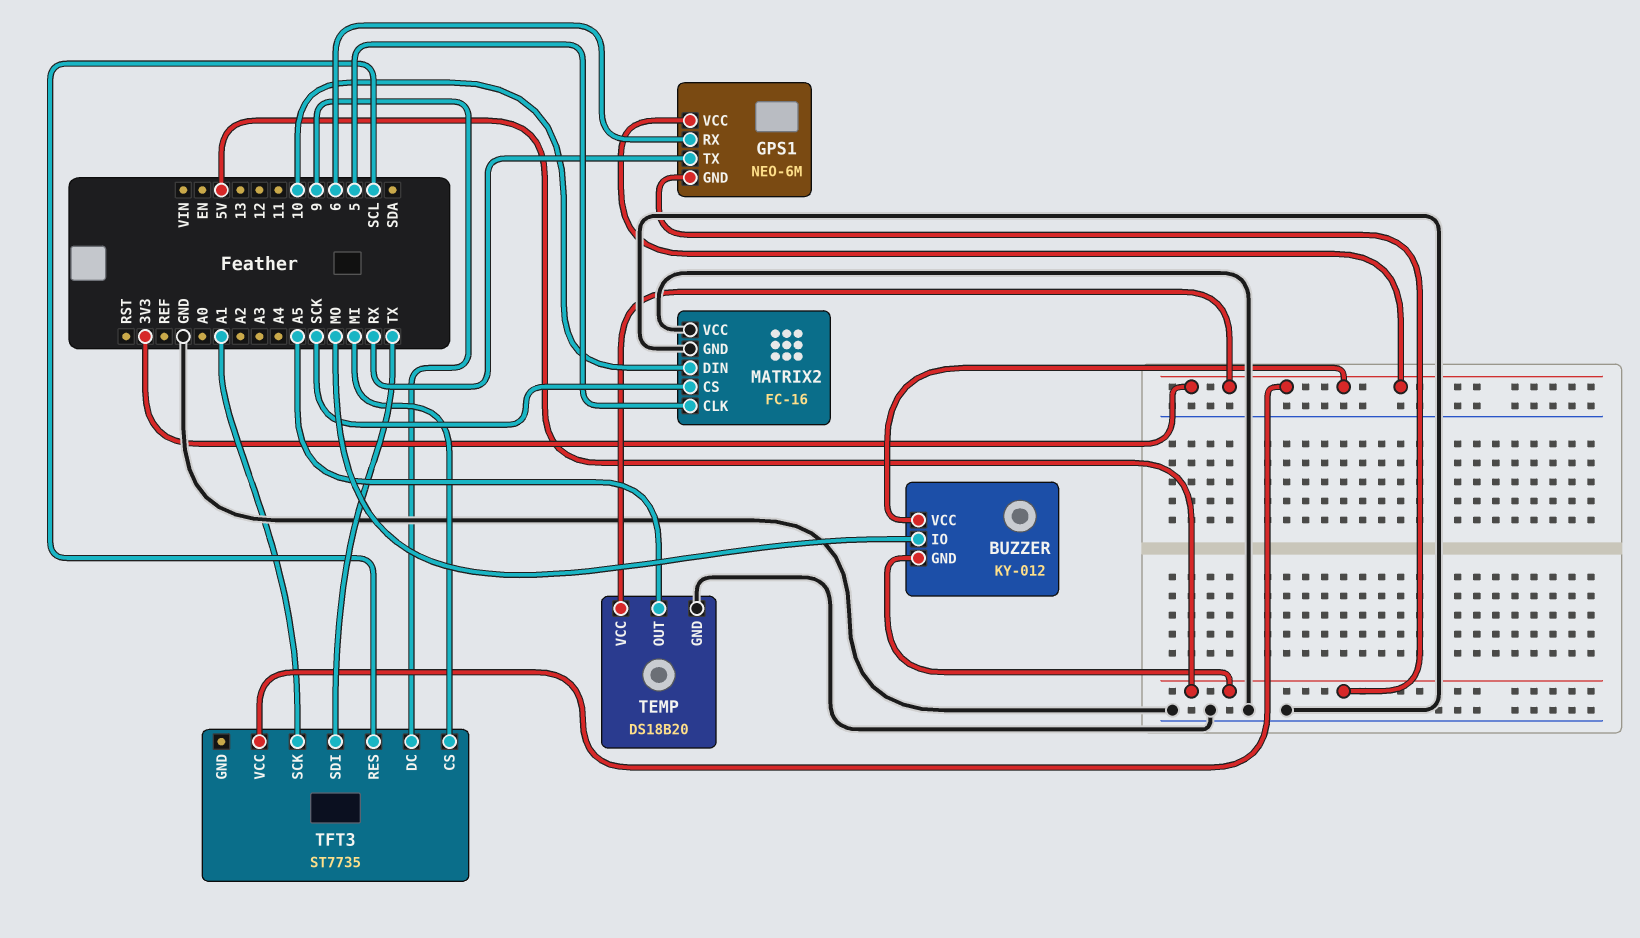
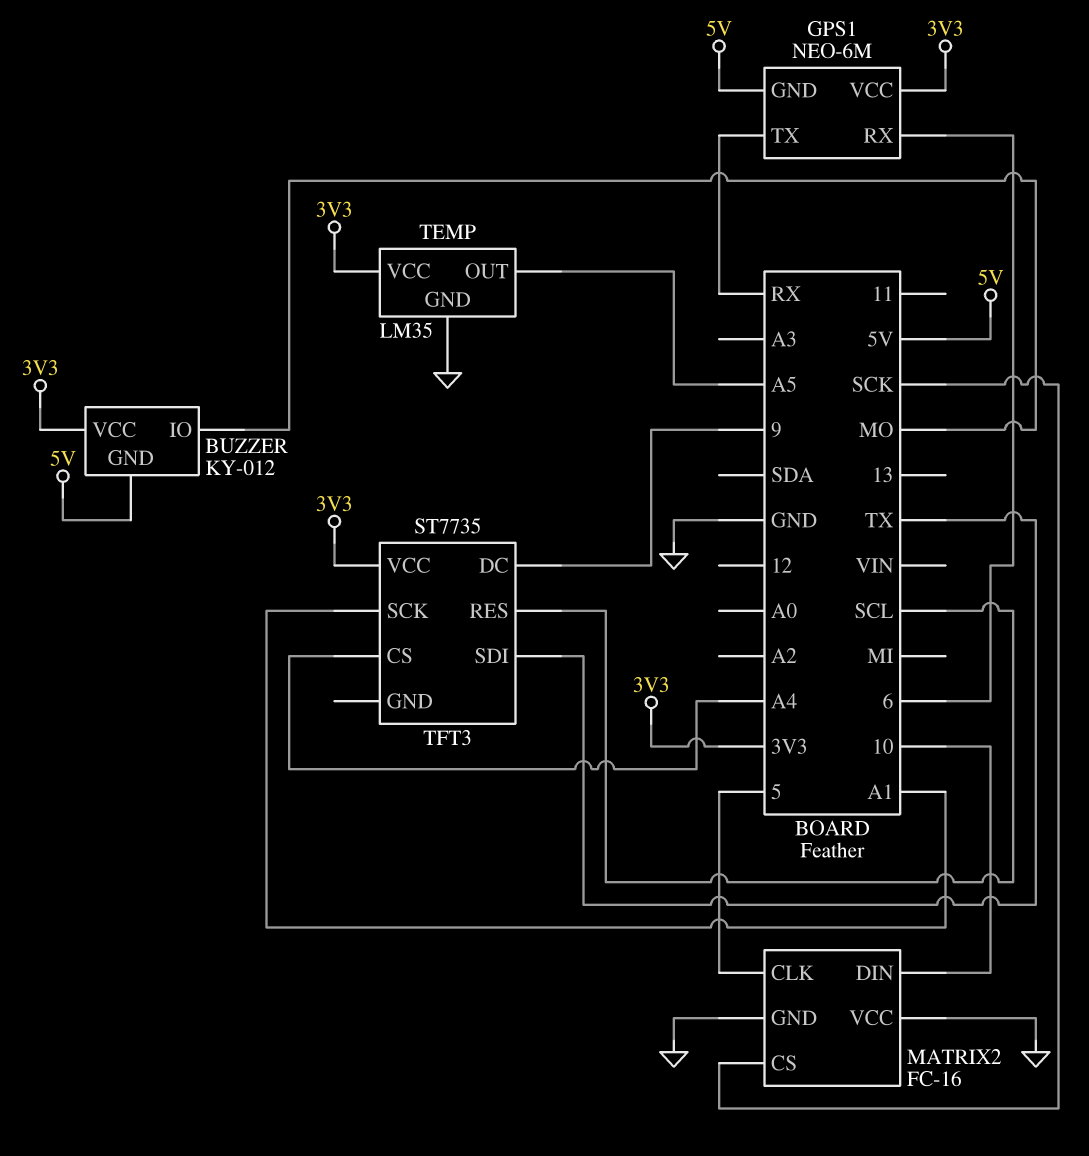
TEMP: DS18B20 -> LM35
TFT3 pin CS: MI -> A4

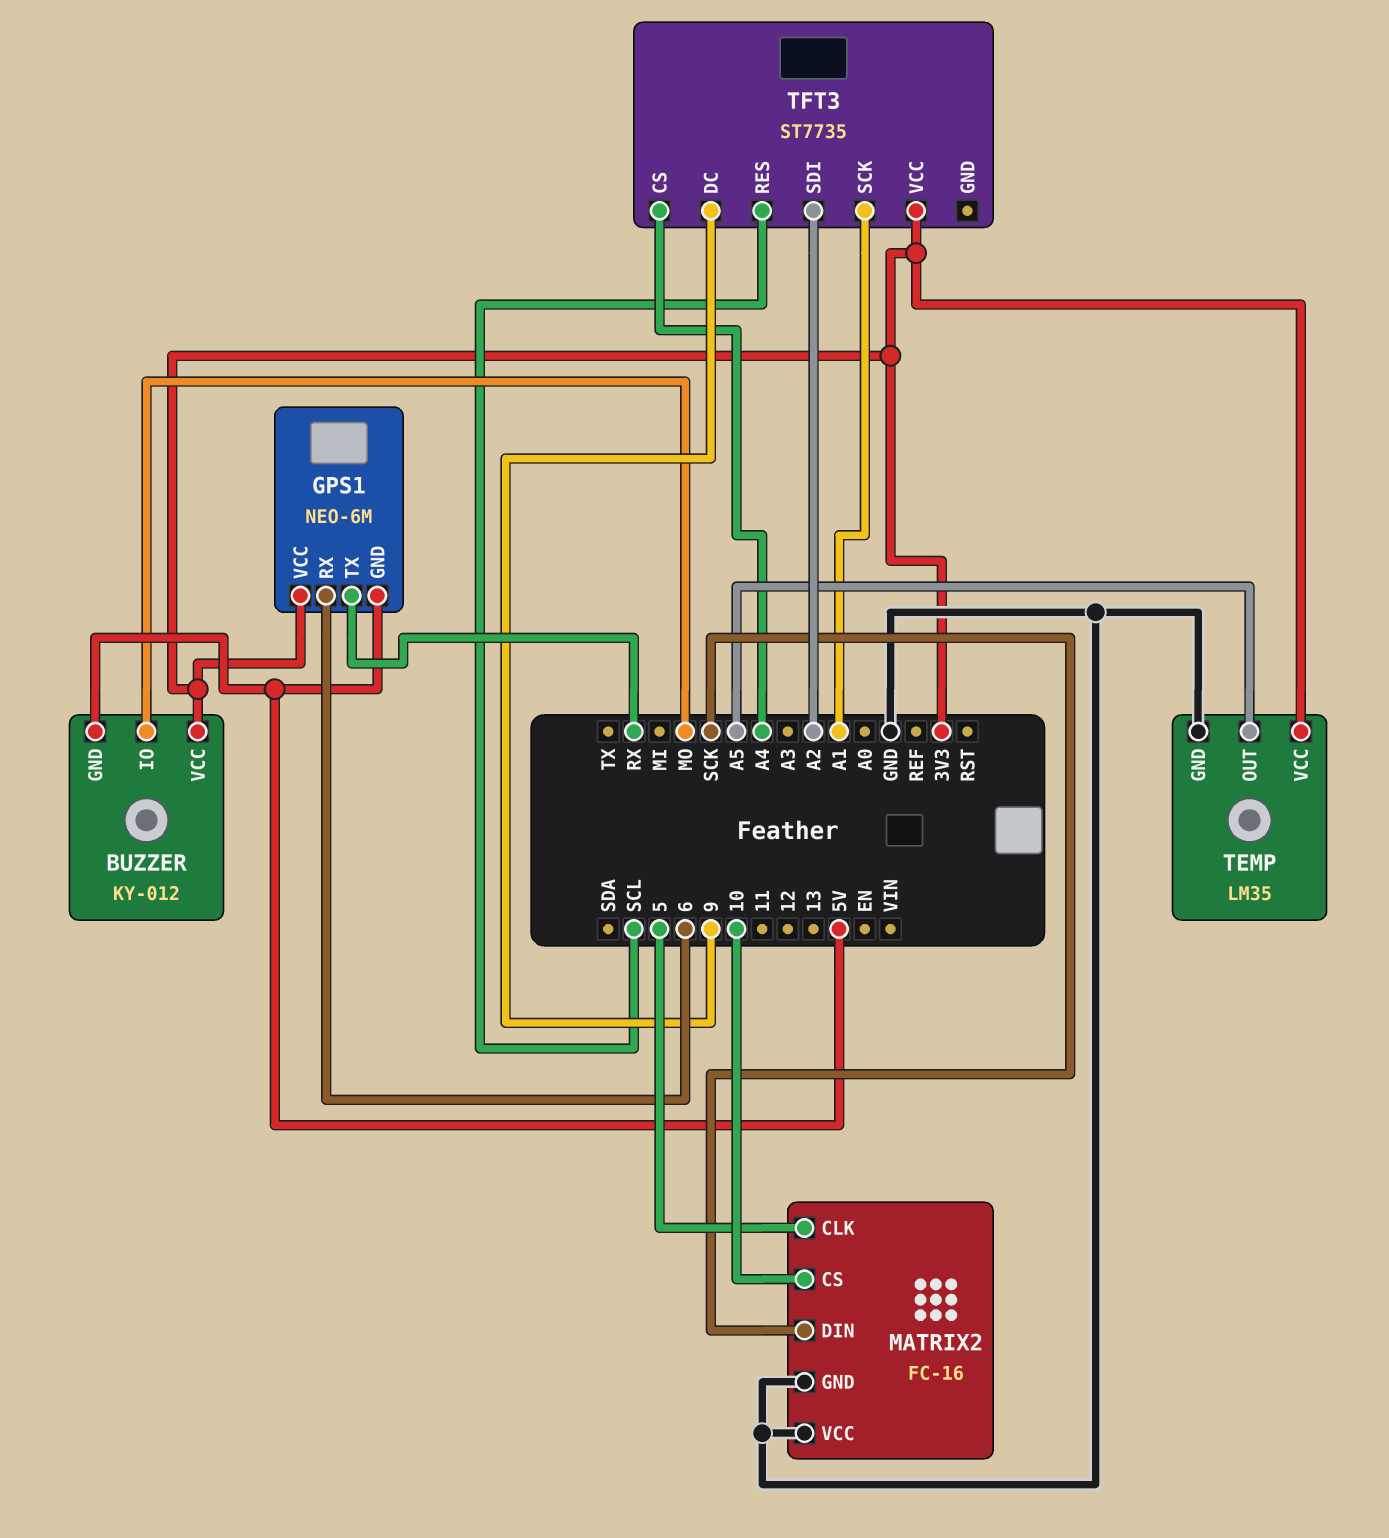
MATRIX2 pin CS: SCK -> 10
MATRIX2 pin DIN: 10 -> SCK
TFT3 pin SDI: TX -> A2

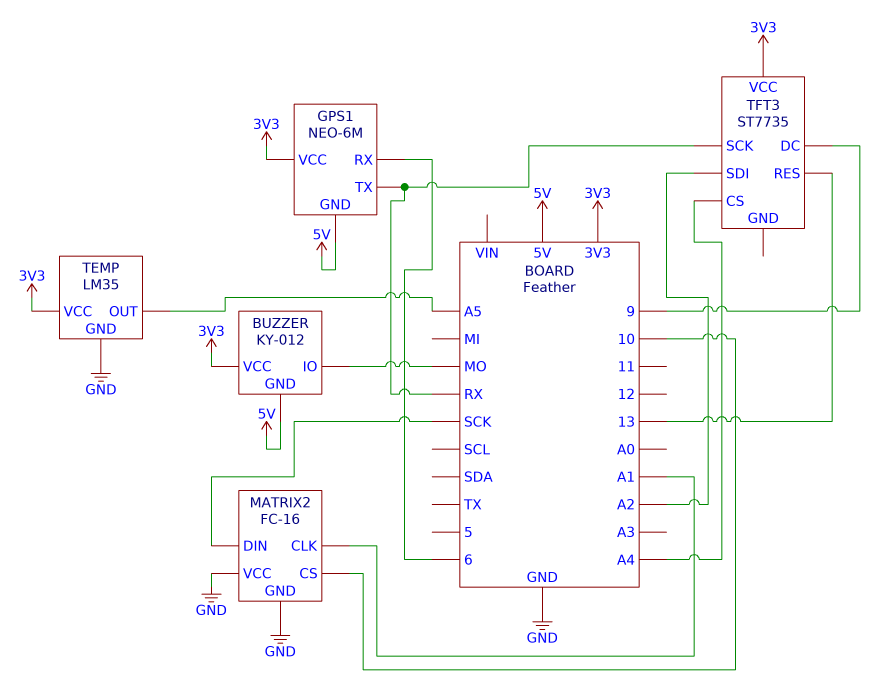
MATRIX2 pin CLK: 5 -> A1
TFT3 pin RES: SCL -> 13
TFT3 pin SCK: A1 -> RX

